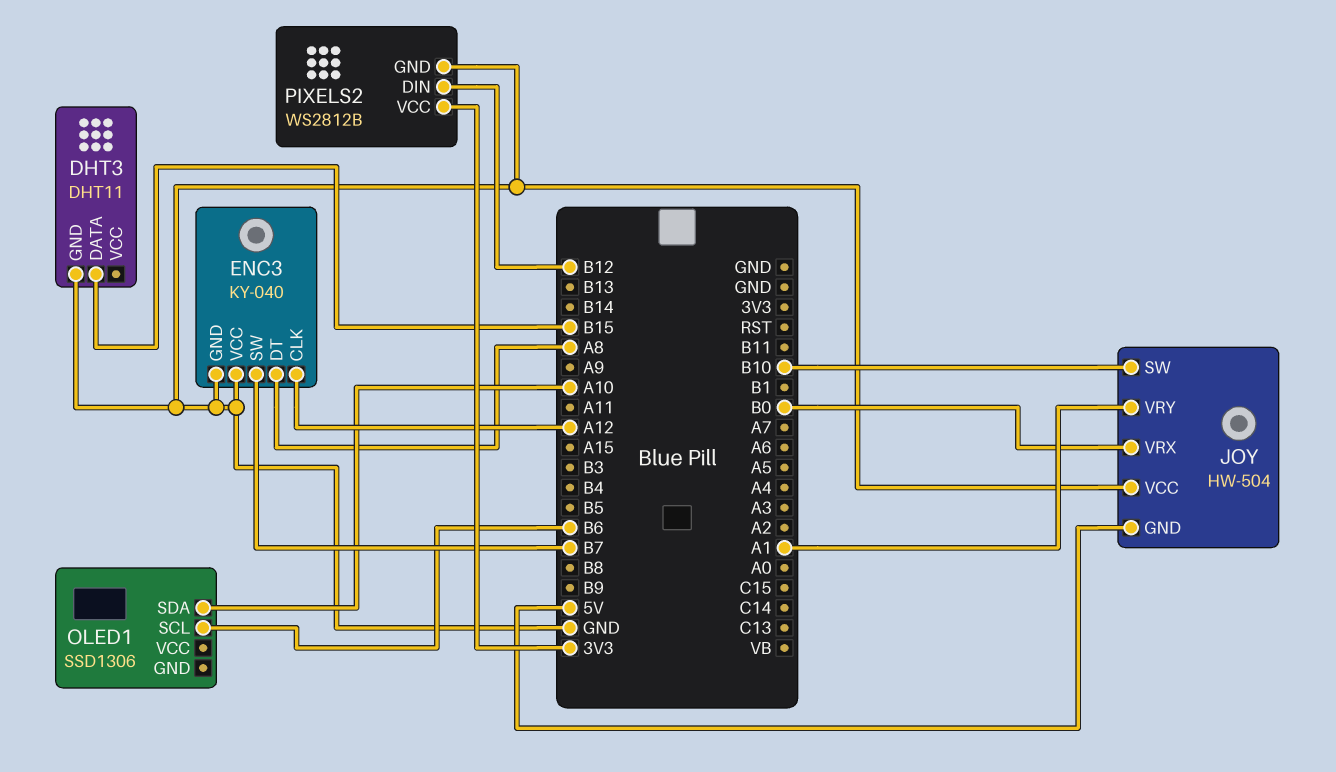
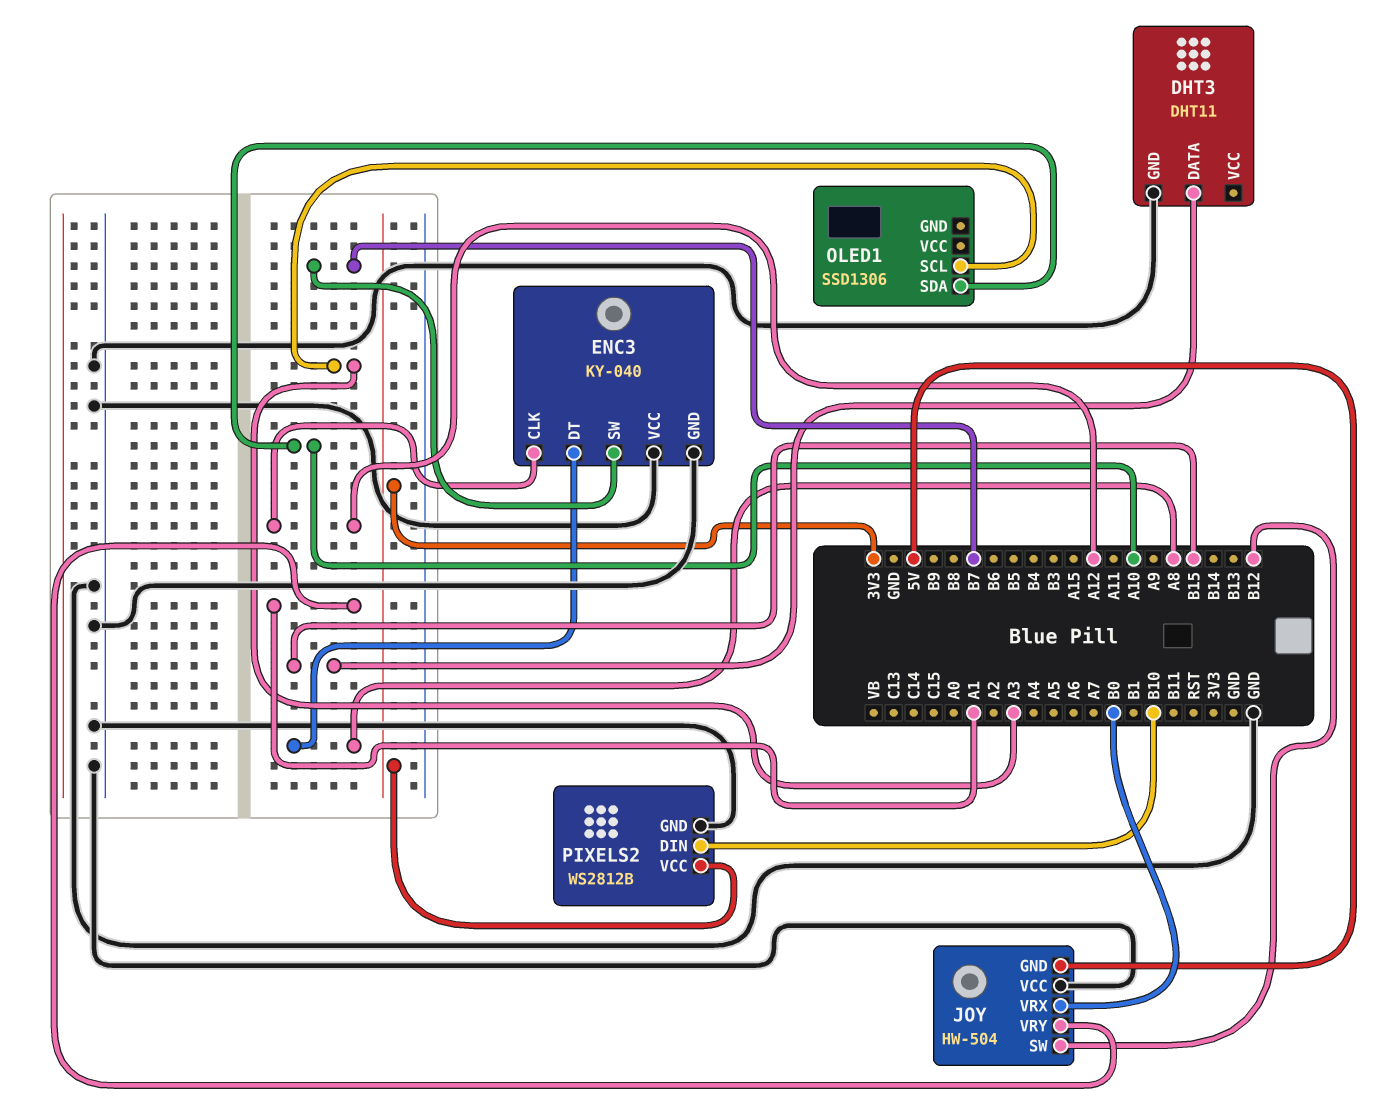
JOY pin SW: B10 -> B12
OLED1 pin SCL: B6 -> A3
PIXELS2 pin DIN: B12 -> B10

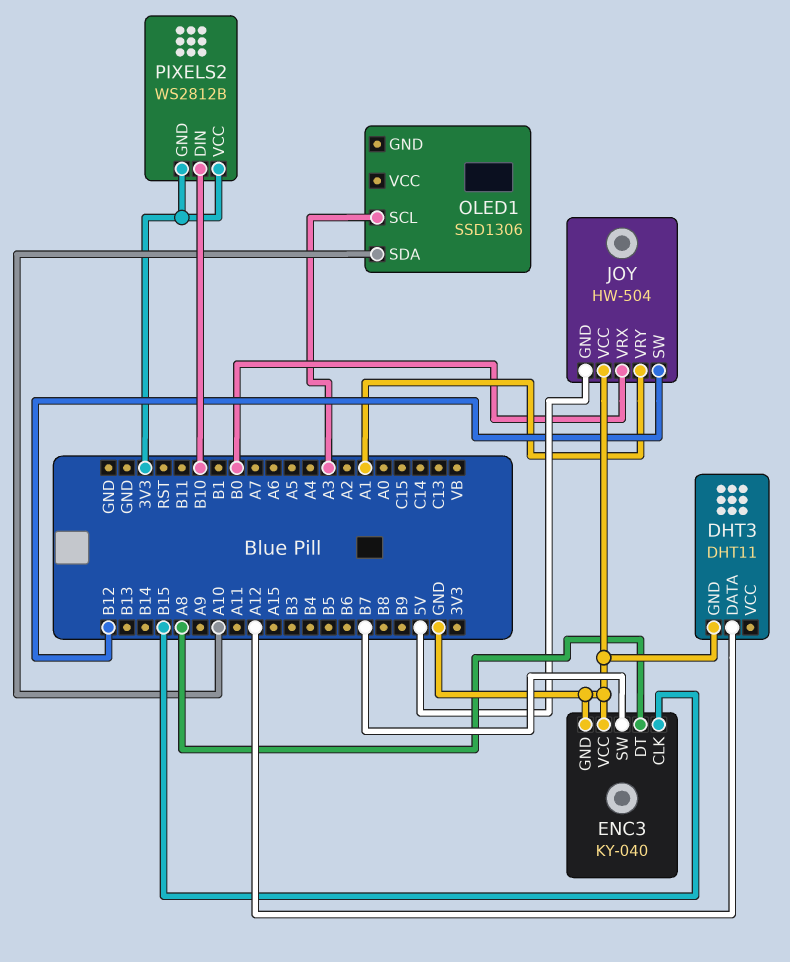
DHT3 pin DATA: B15 -> A12
ENC3 pin CLK: A12 -> B15
PIXELS2 pin GND: GND -> 3V3

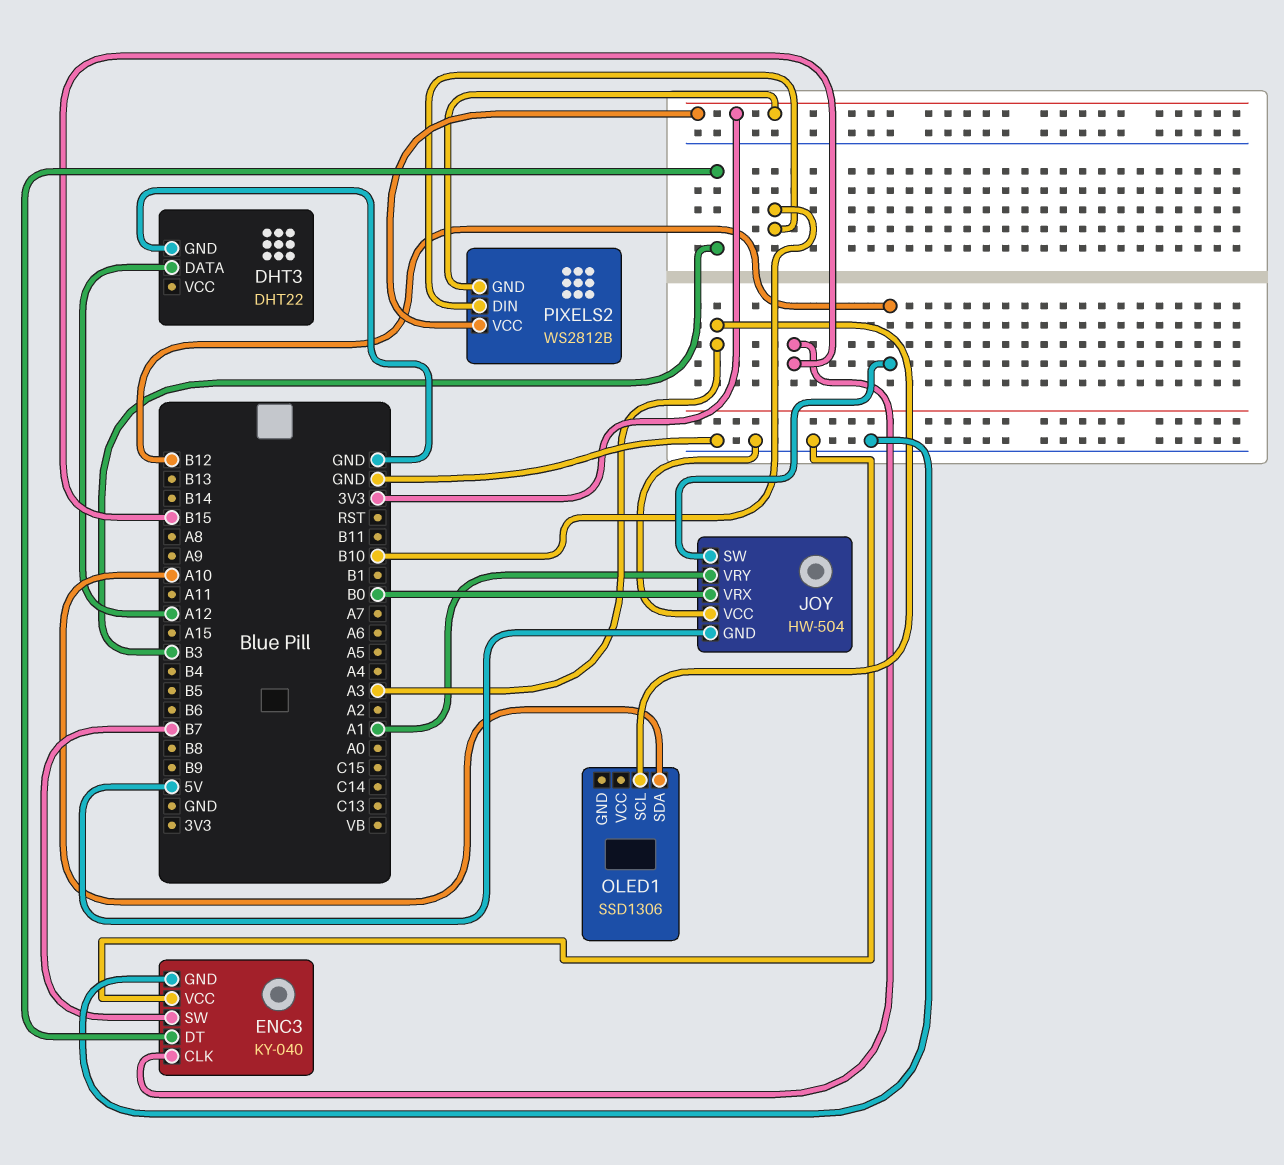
DHT3: DHT11 -> DHT22
ENC3 pin DT: A8 -> B3

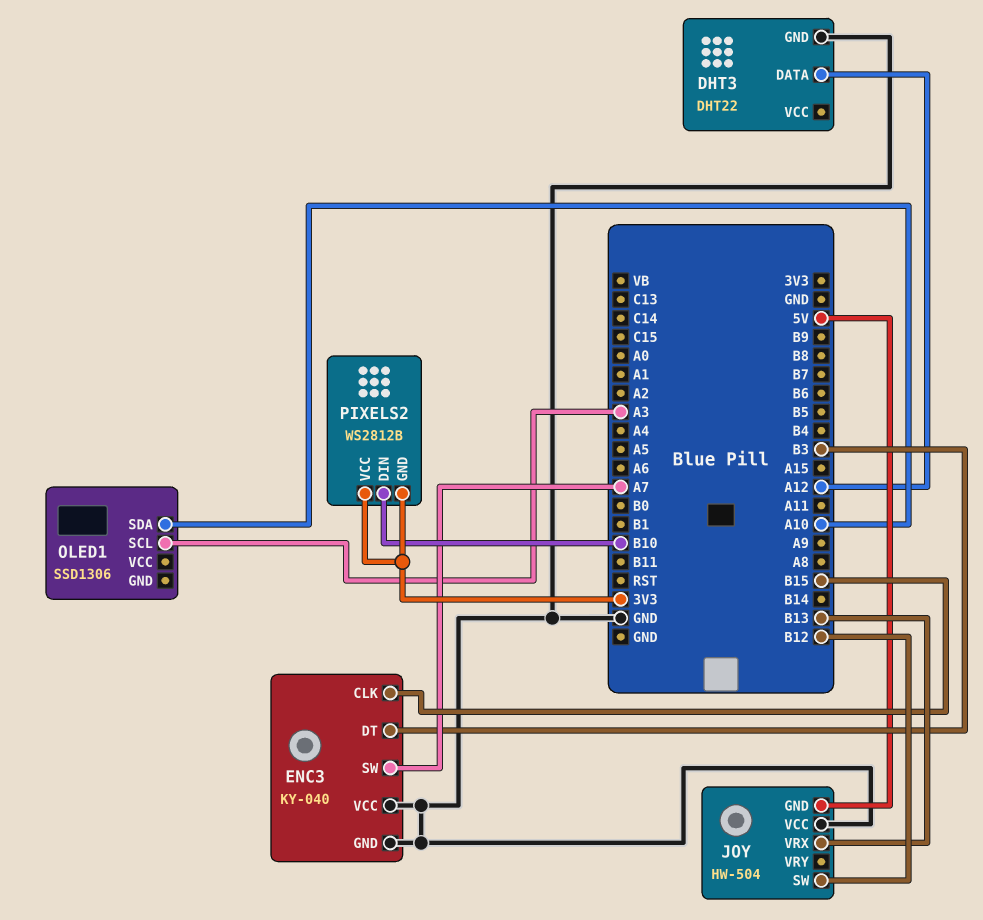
ENC3 pin SW: B7 -> A7
JOY pin VRX: B0 -> B13
JOY pin VRY: A1 -> none

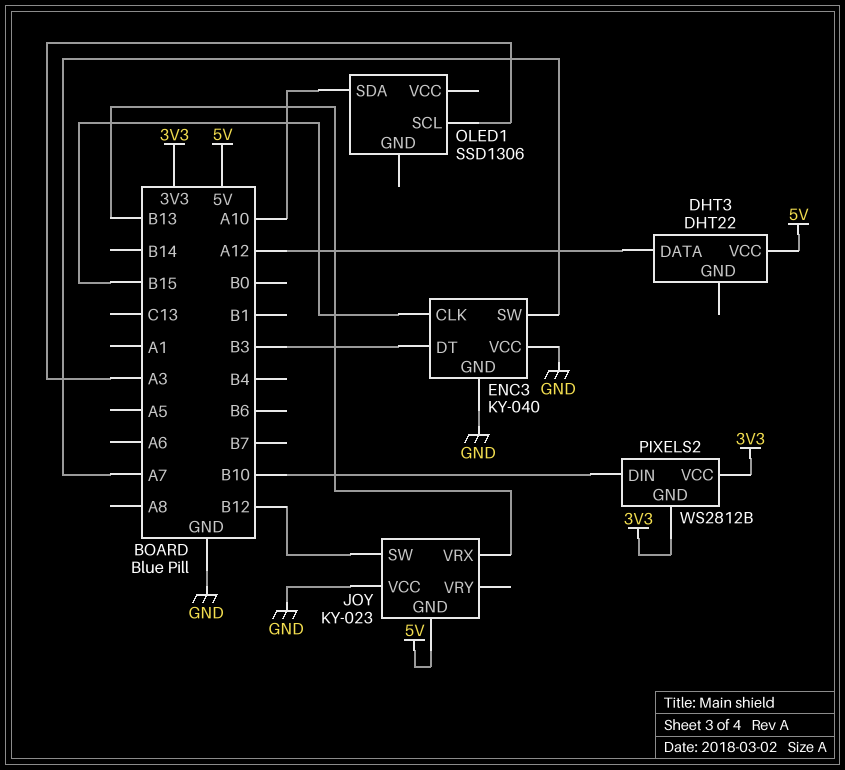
DHT3 pin GND: GND -> none
DHT3 pin VCC: none -> 5V
JOY: HW-504 -> KY-023

